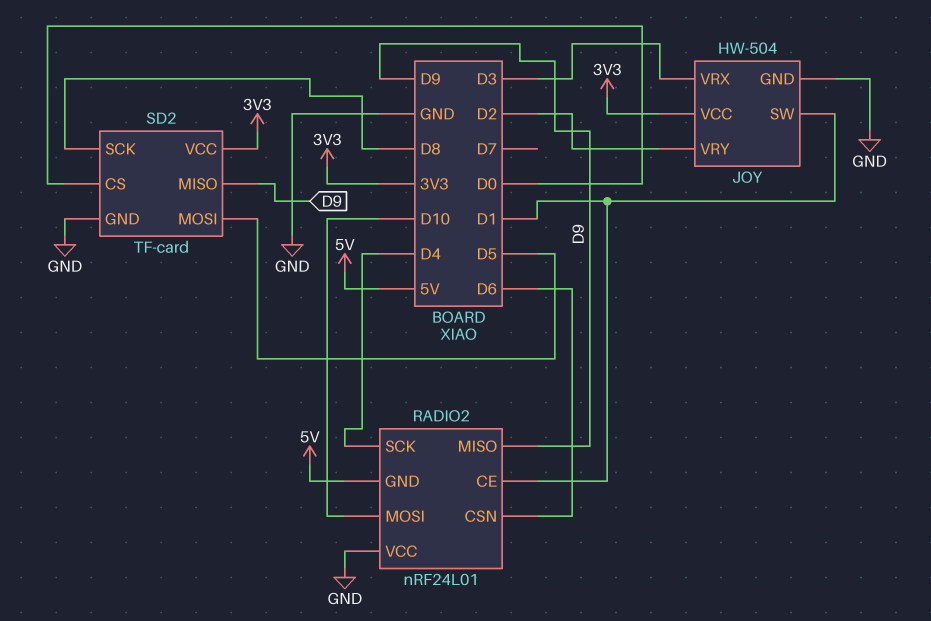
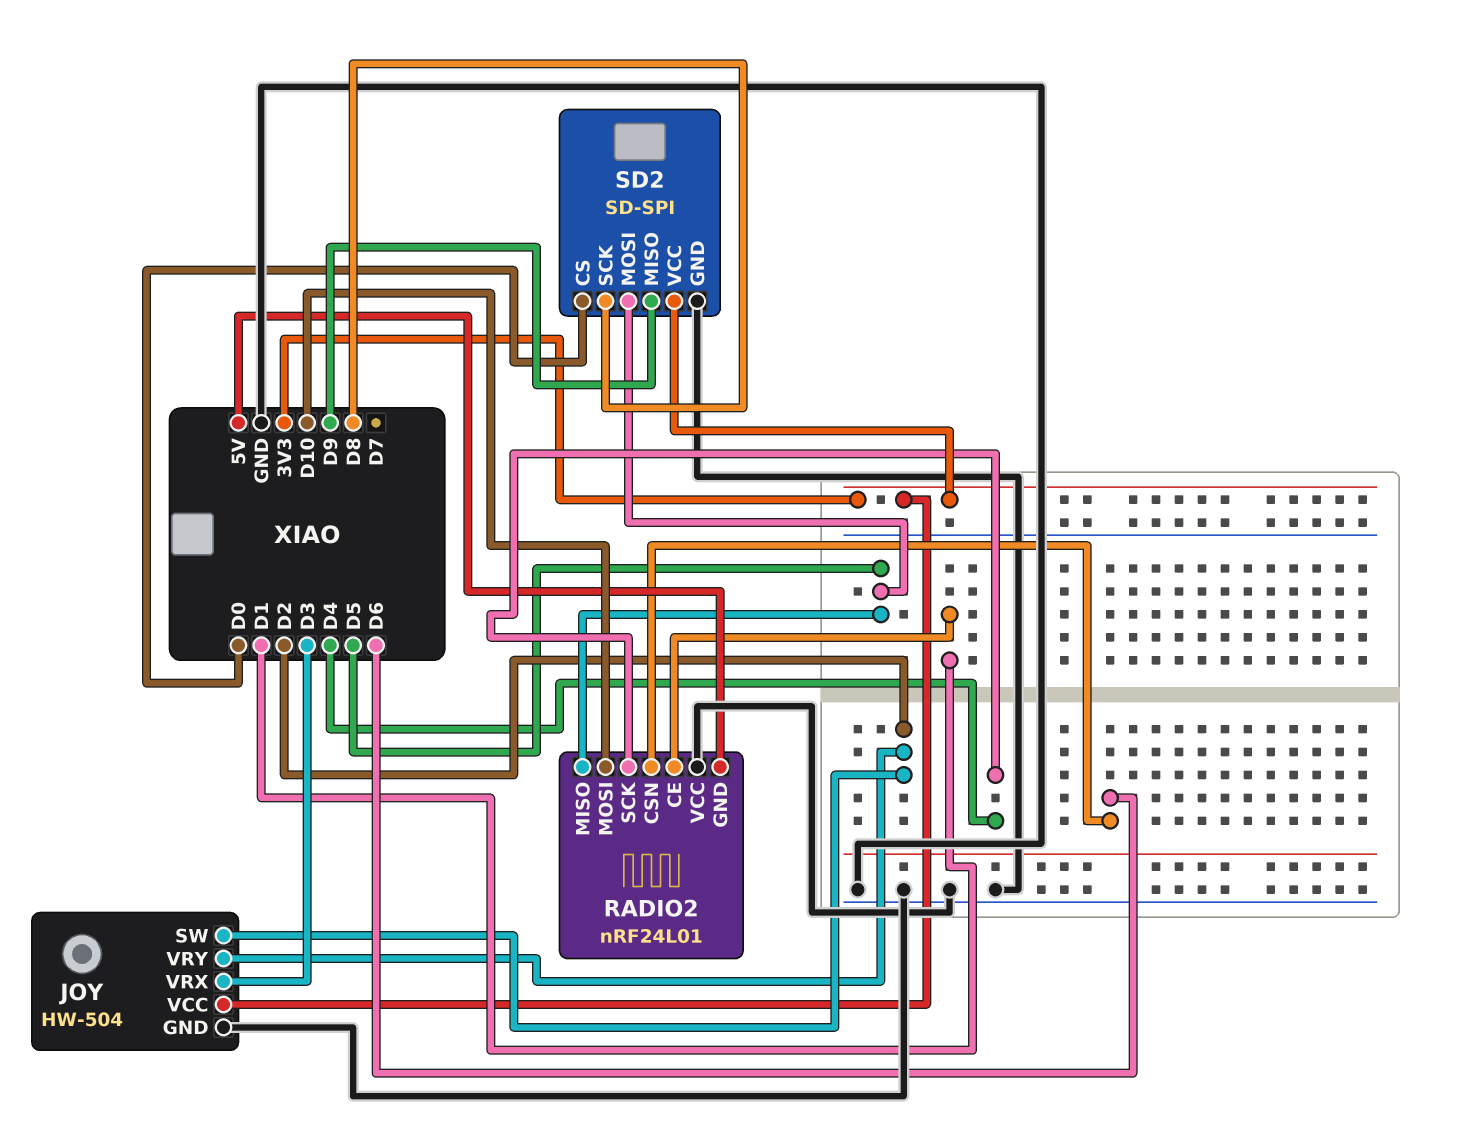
JOY pin SW: D1 -> D2
RADIO2 pin MISO: D9 -> D5
SD2: TF-card -> SD-SPI

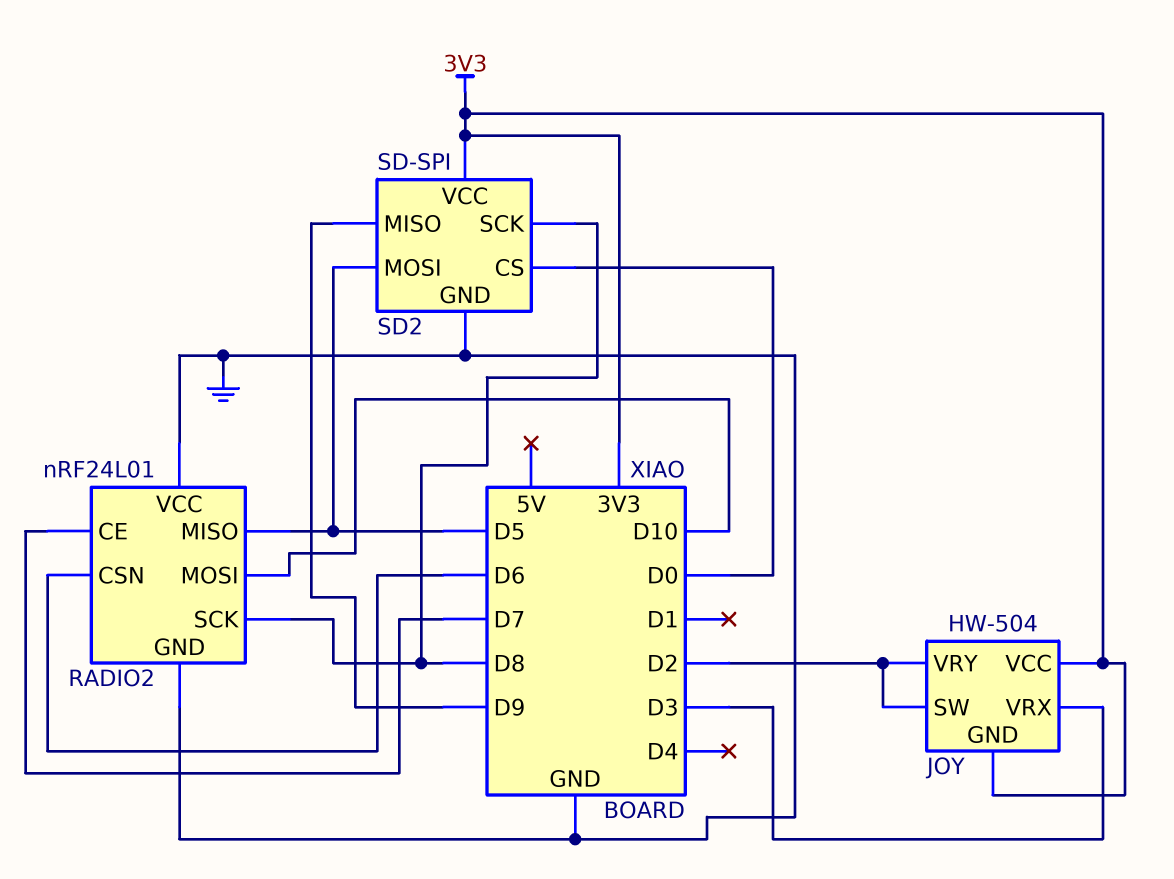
JOY pin GND: GND -> 3V3
RADIO2 pin CE: D1 -> D7
RADIO2 pin GND: 5V -> GND
RADIO2 pin SCK: D4 -> D8

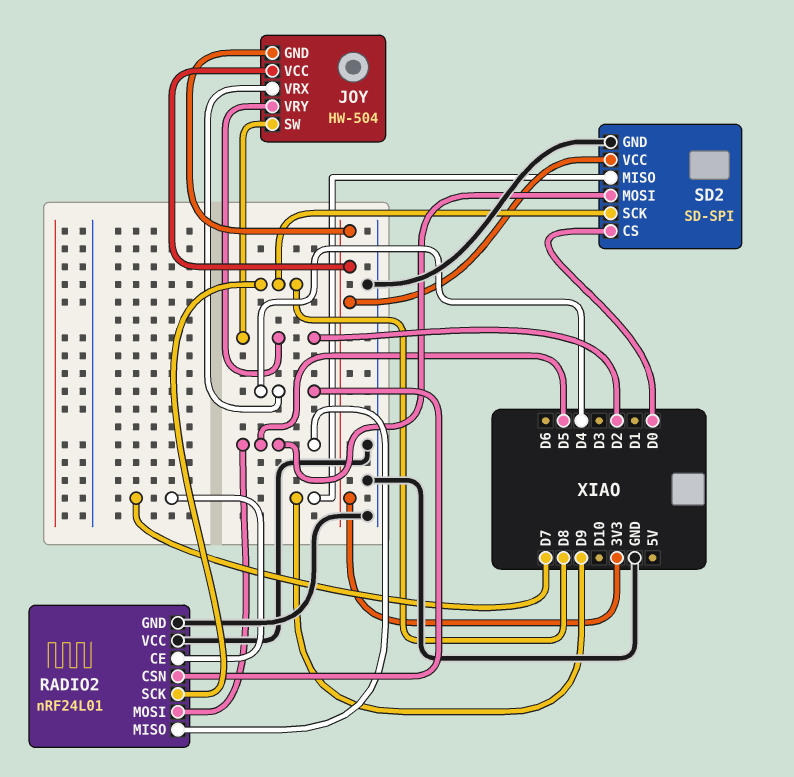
JOY pin VRX: D3 -> D4
RADIO2 pin CSN: D6 -> D4
RADIO2 pin MOSI: D10 -> D5

